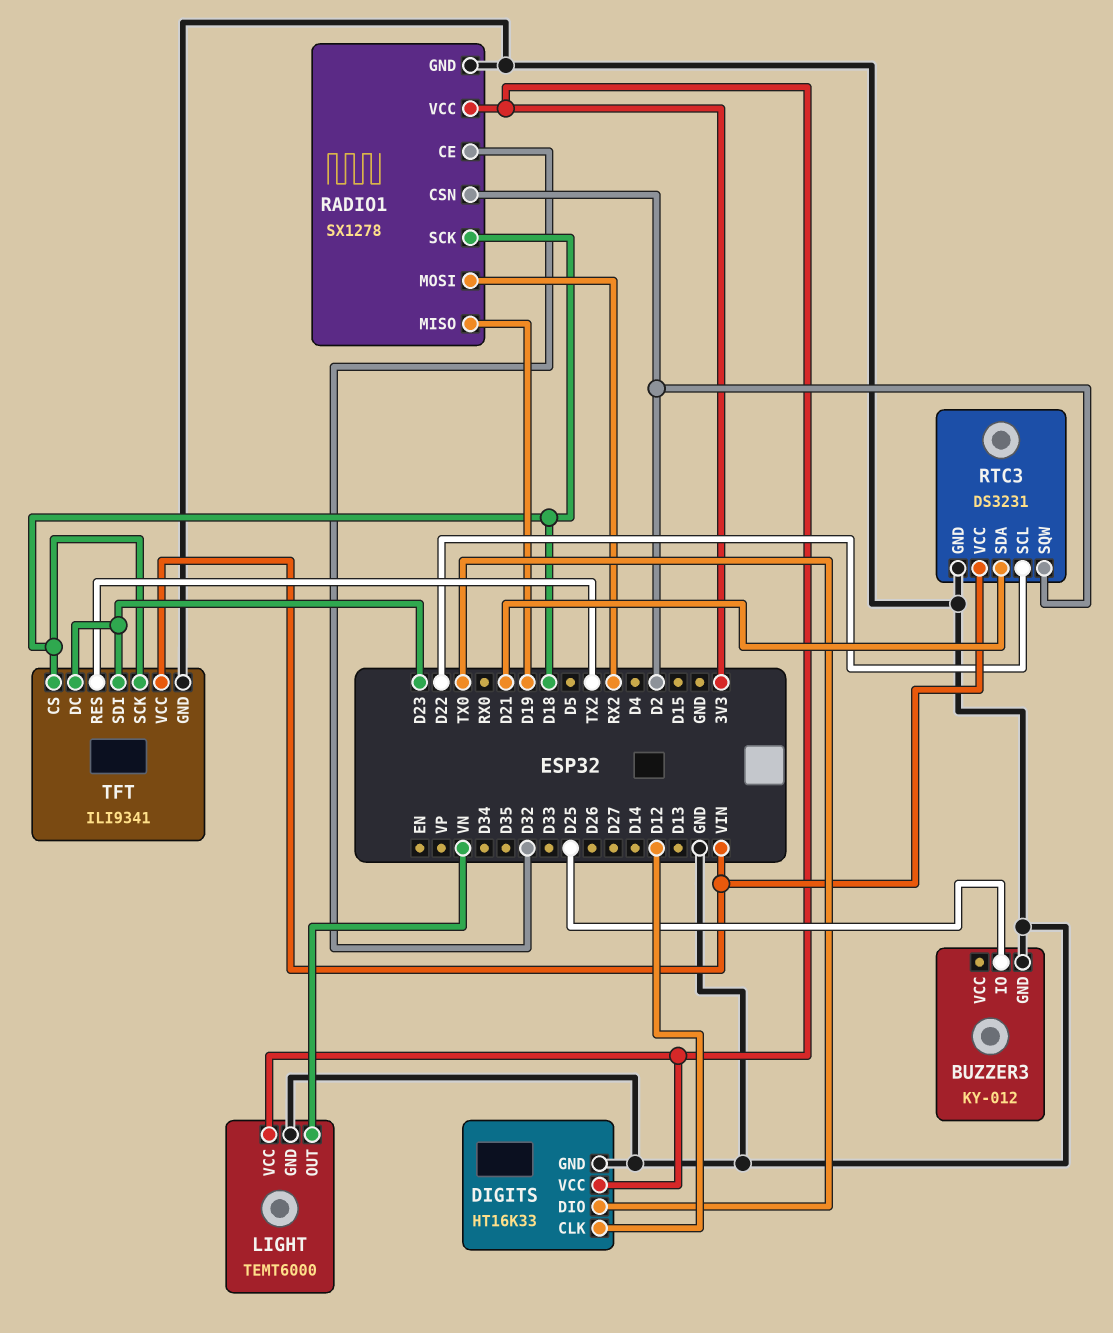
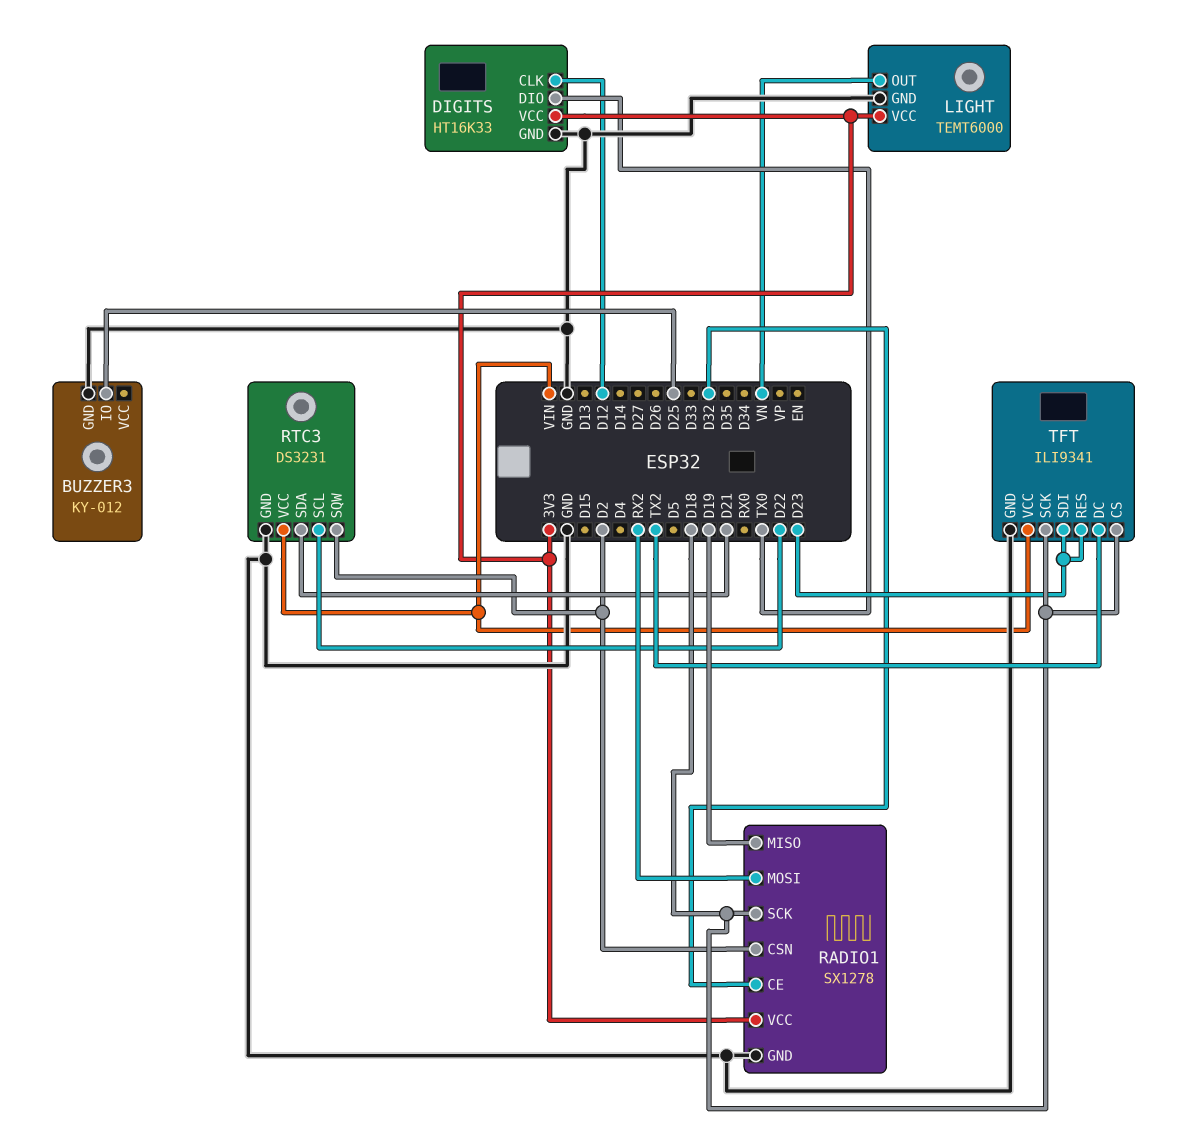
TFT pin DC: D23 -> TX2
TFT pin RES: TX2 -> D23

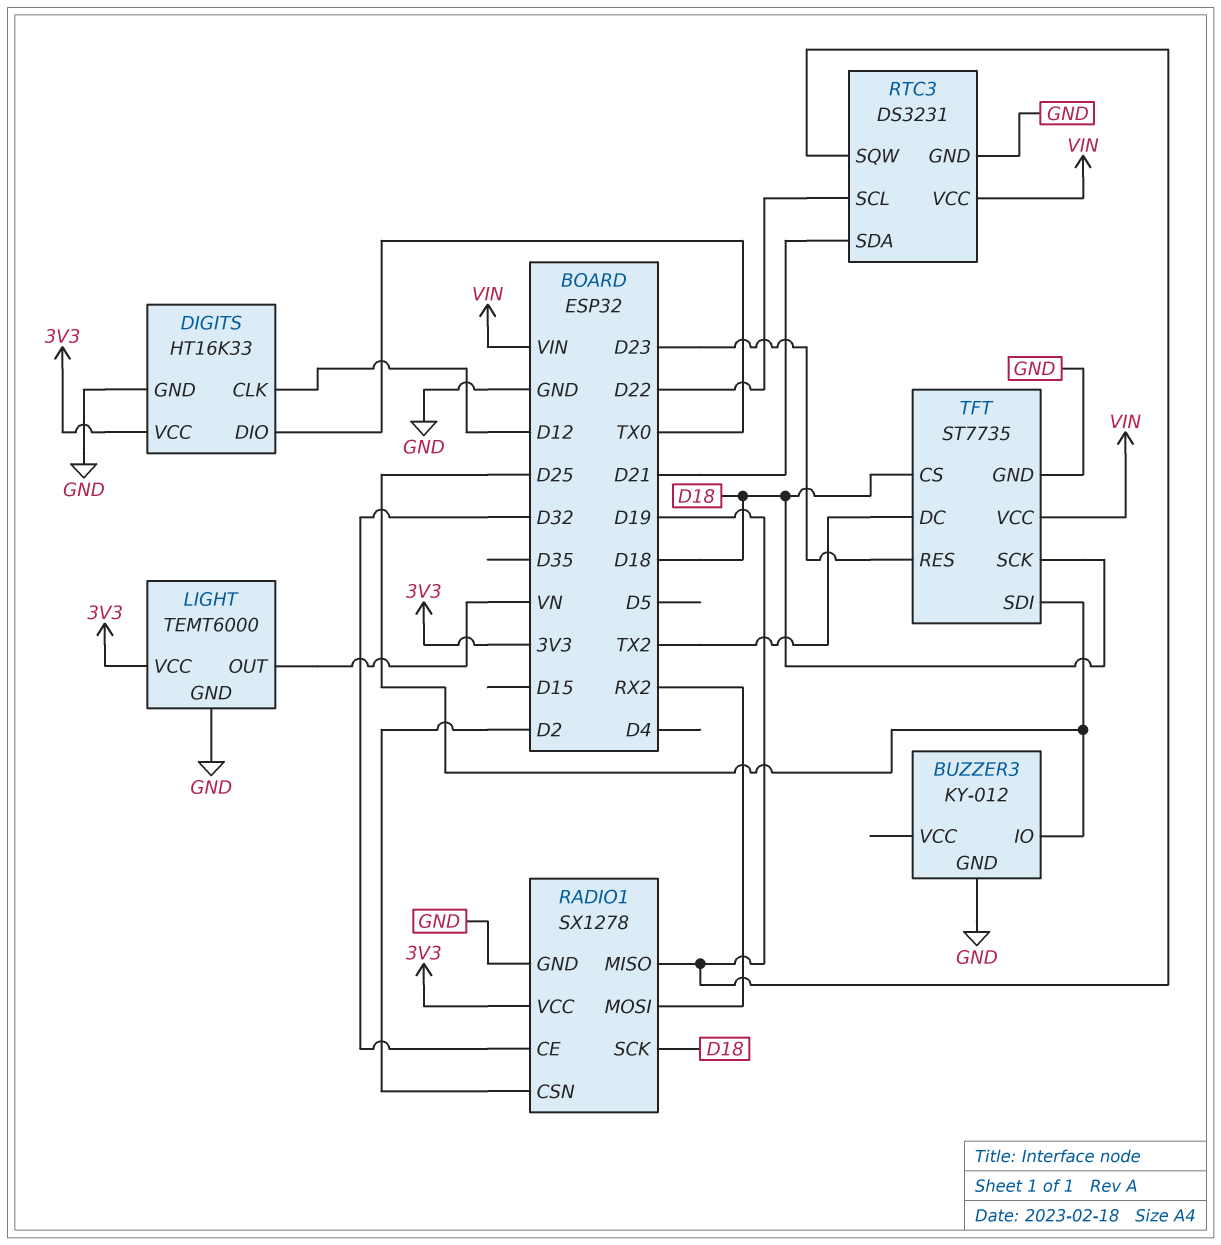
RTC3 pin SQW: D2 -> D19
TFT: ILI9341 -> ST7735
TFT pin SDI: D23 -> D25

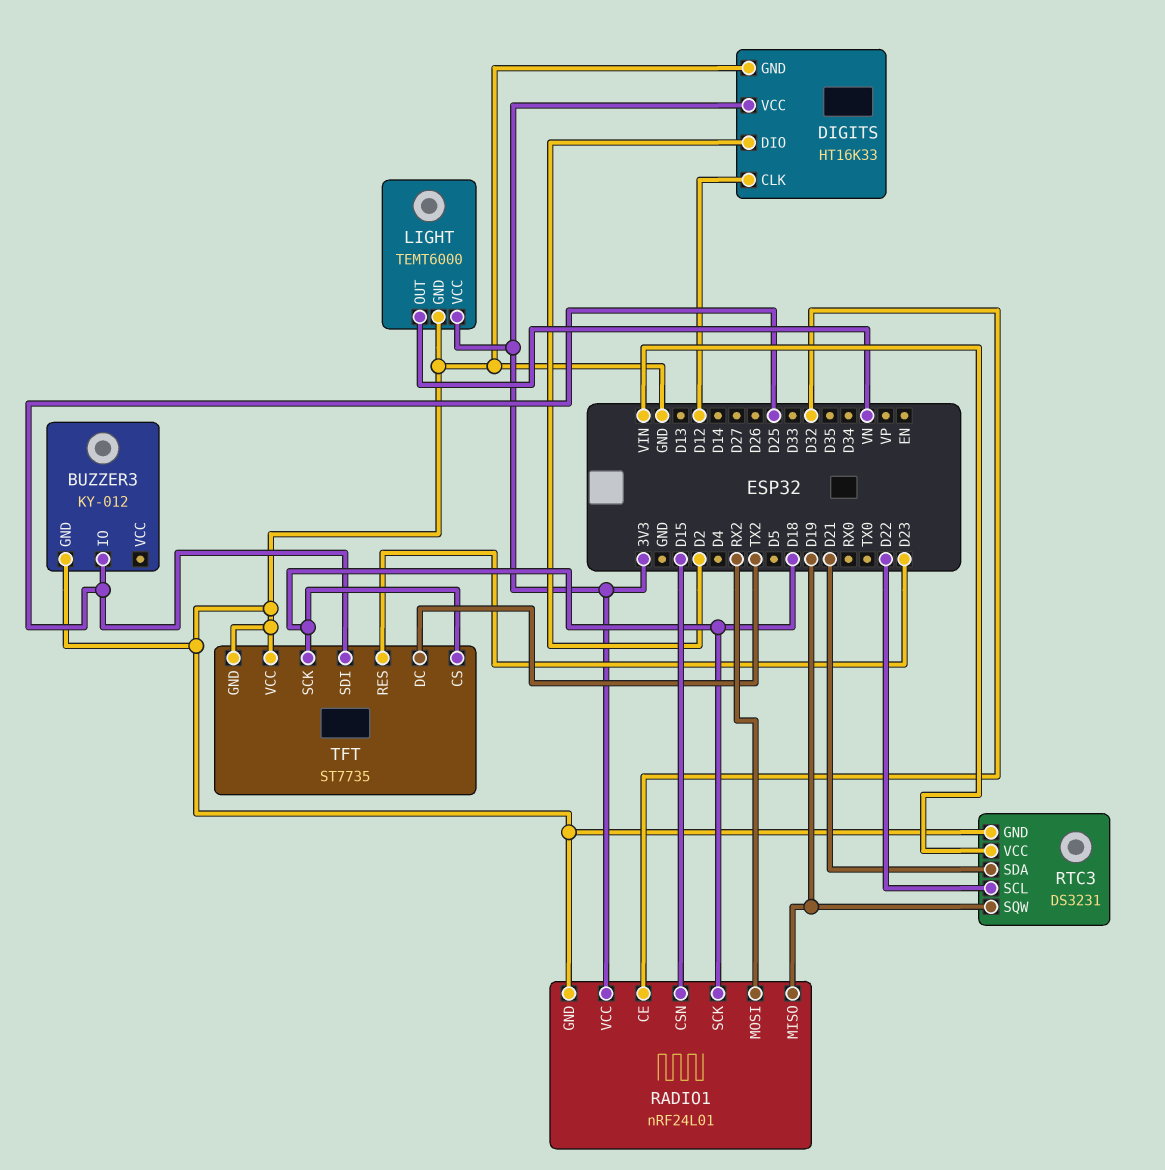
DIGITS pin DIO: TX0 -> D2
RADIO1: SX1278 -> nRF24L01
RADIO1 pin CSN: D2 -> D15
TFT pin VCC: VIN -> GND

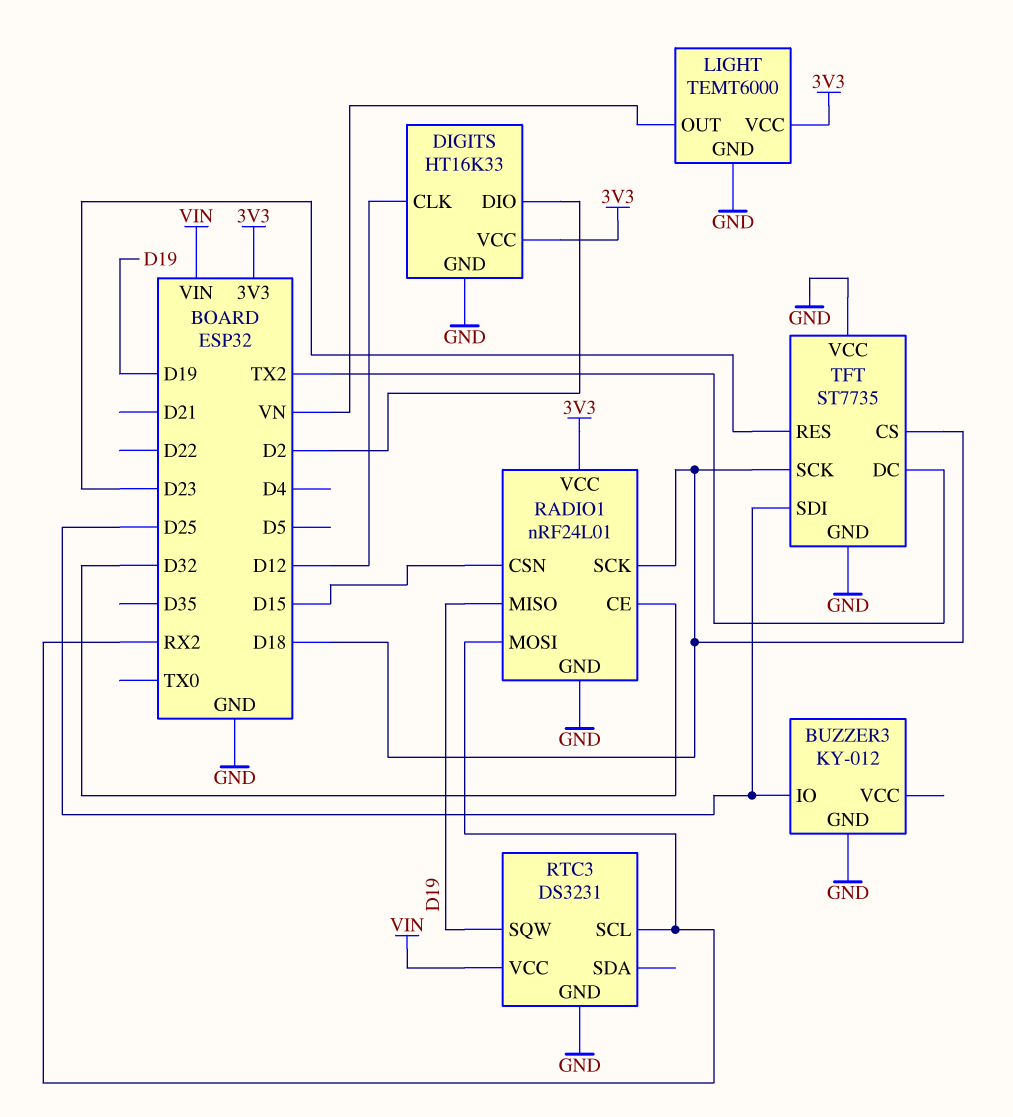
RTC3 pin SCL: D22 -> RX2
RTC3 pin SDA: D21 -> none

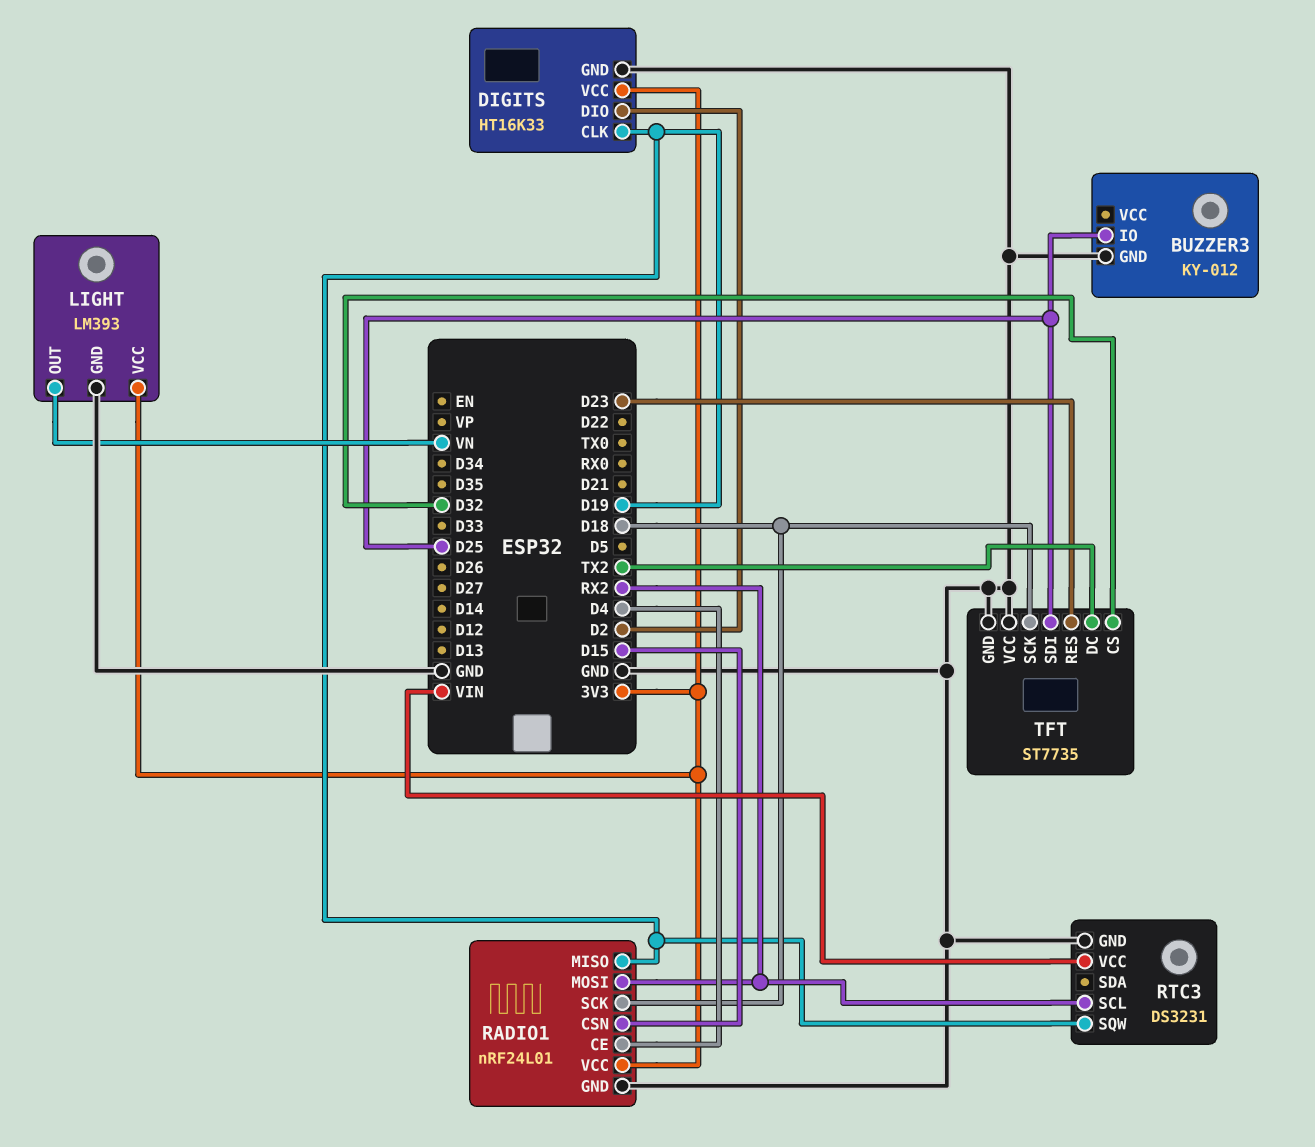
DIGITS pin CLK: D12 -> D19
LIGHT: TEMT6000 -> LM393
RADIO1 pin CE: D32 -> D4
TFT pin CS: D18 -> D32

